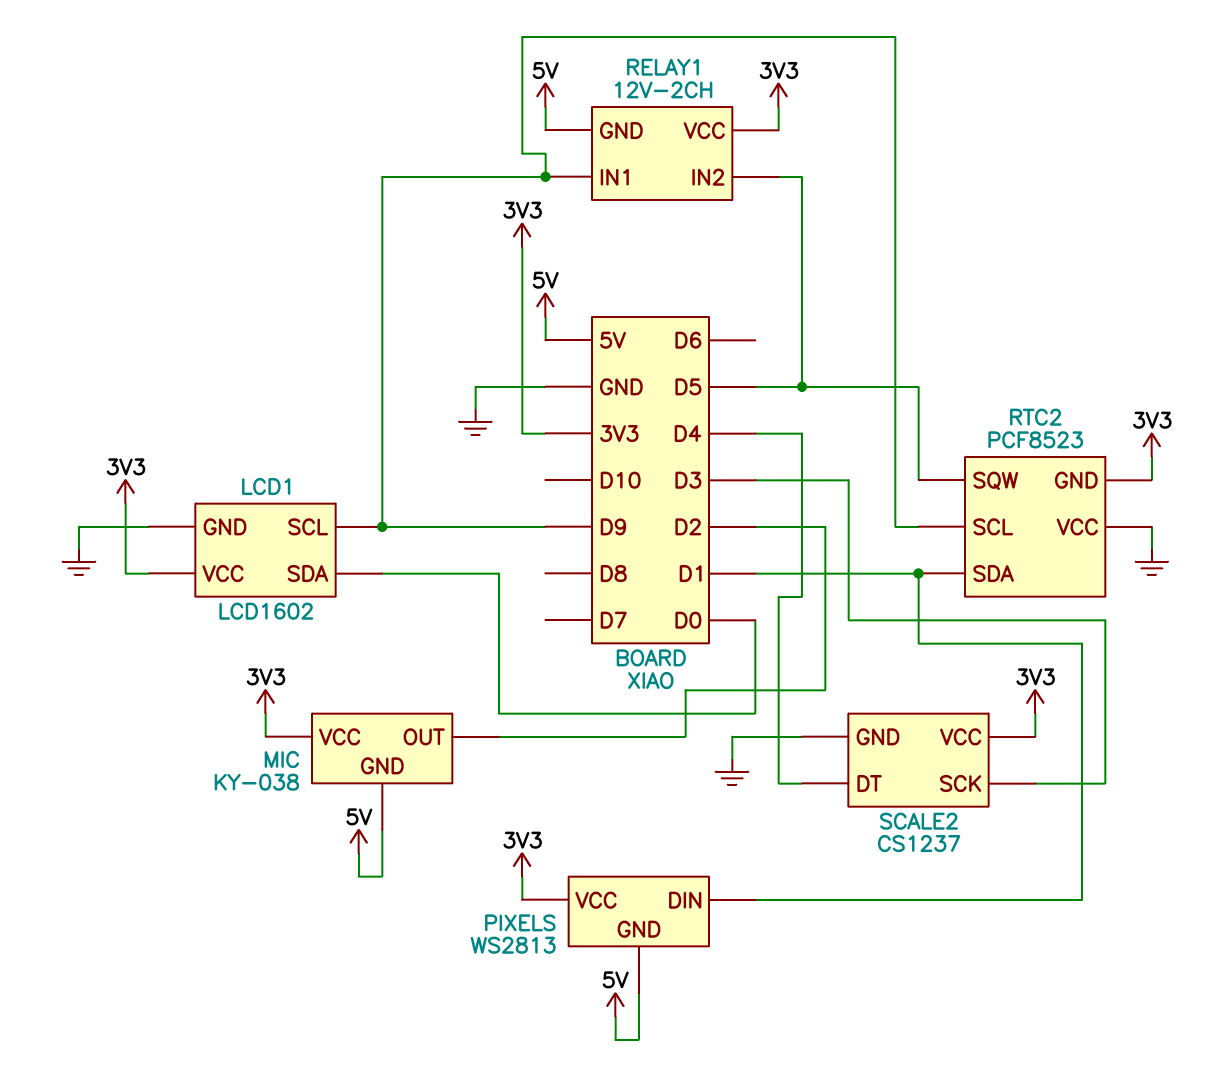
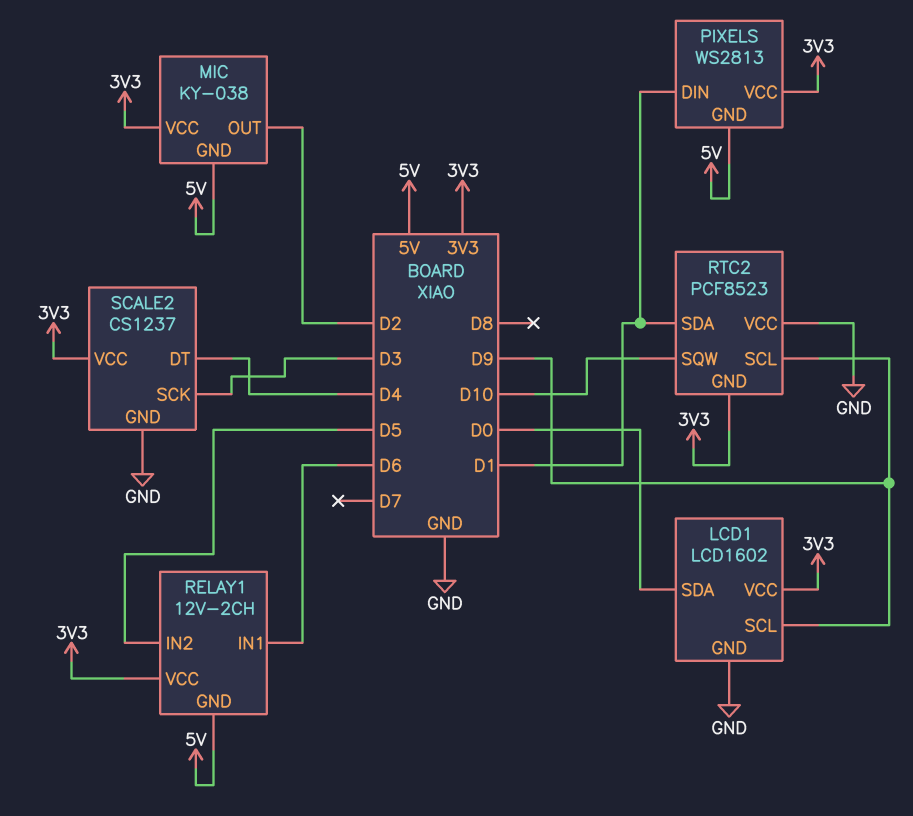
RELAY1 pin IN1: D9 -> D6
RTC2 pin SQW: D5 -> D10

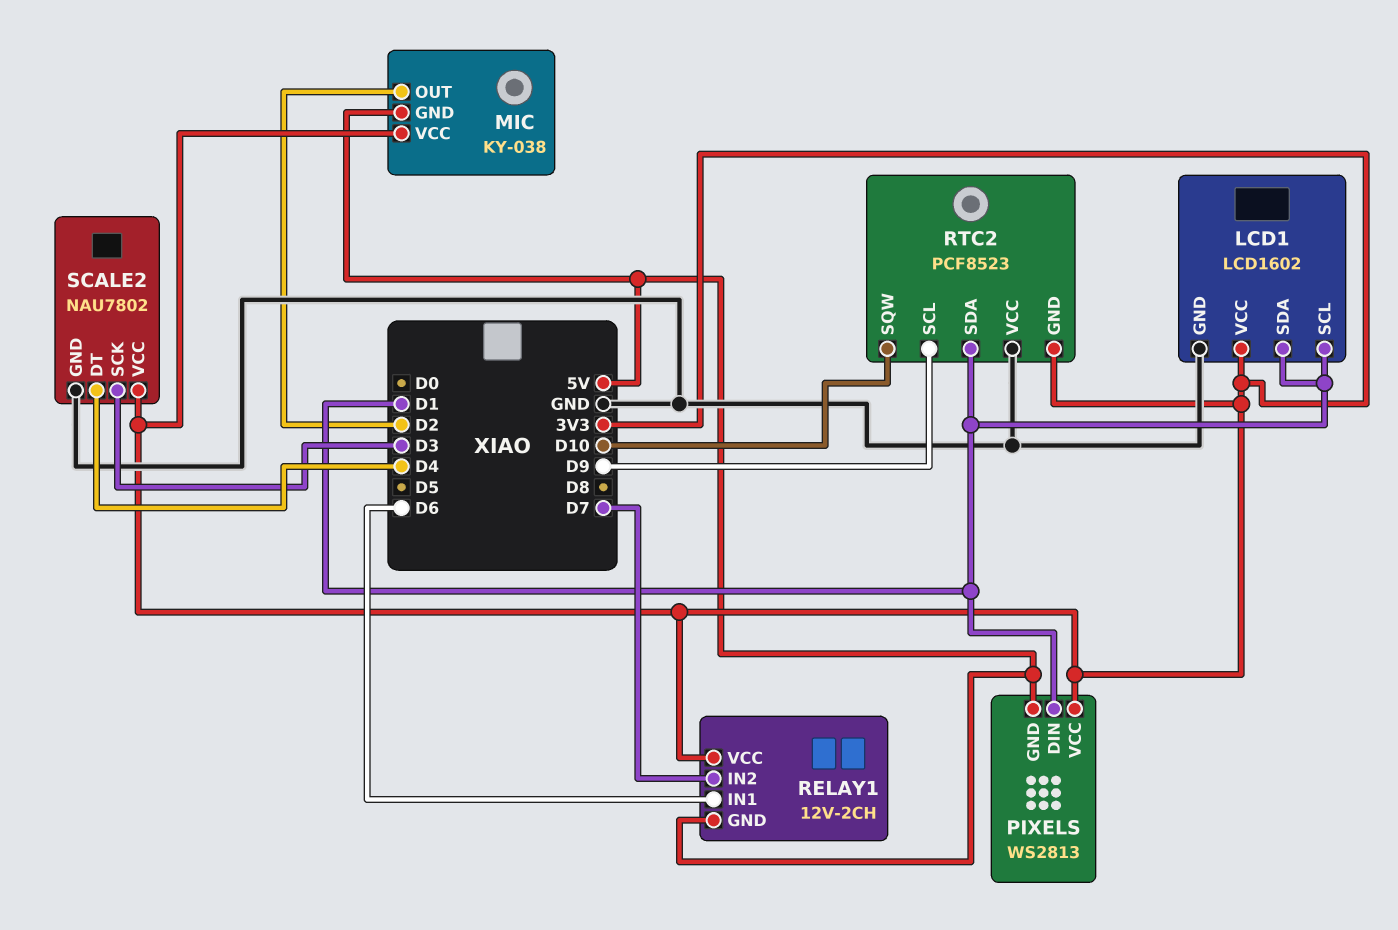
LCD1 pin SCL: D9 -> D1
LCD1 pin SDA: D0 -> D1
RELAY1 pin IN2: D5 -> D7
SCALE2: CS1237 -> NAU7802

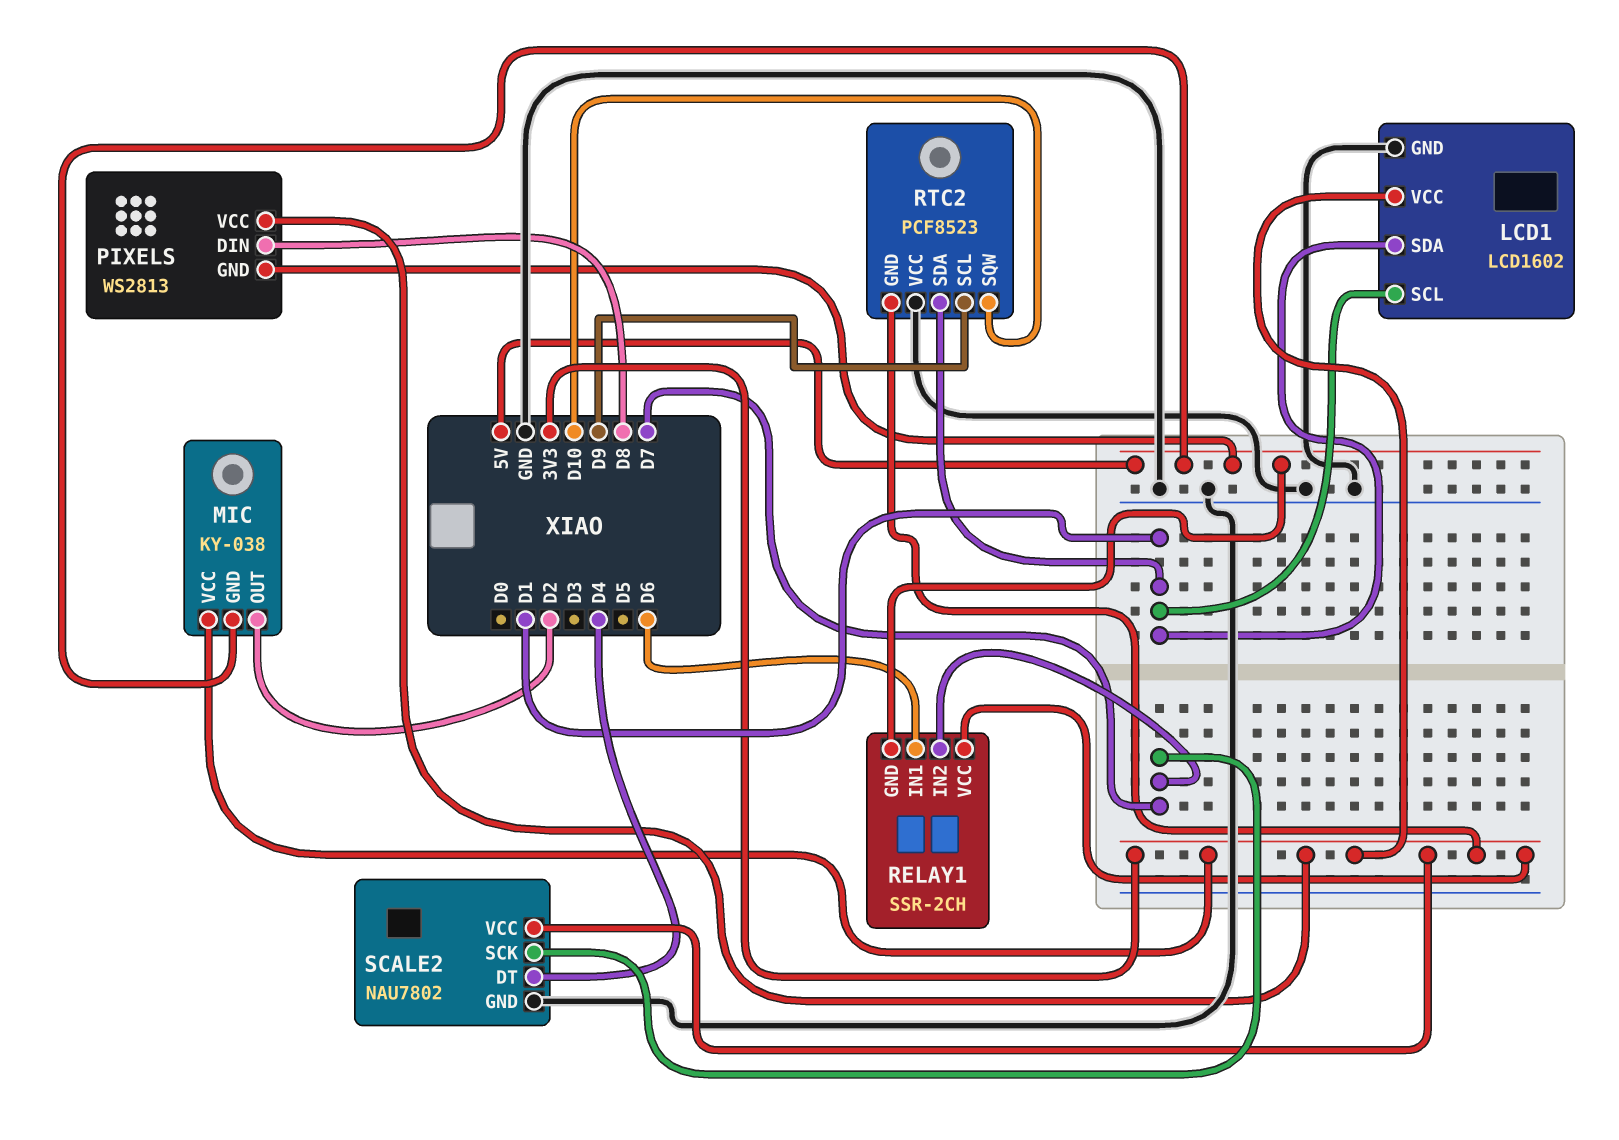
PIXELS pin DIN: D1 -> D8
RELAY1: 12V-2CH -> SSR-2CH
SCALE2 pin SCK: D3 -> D7

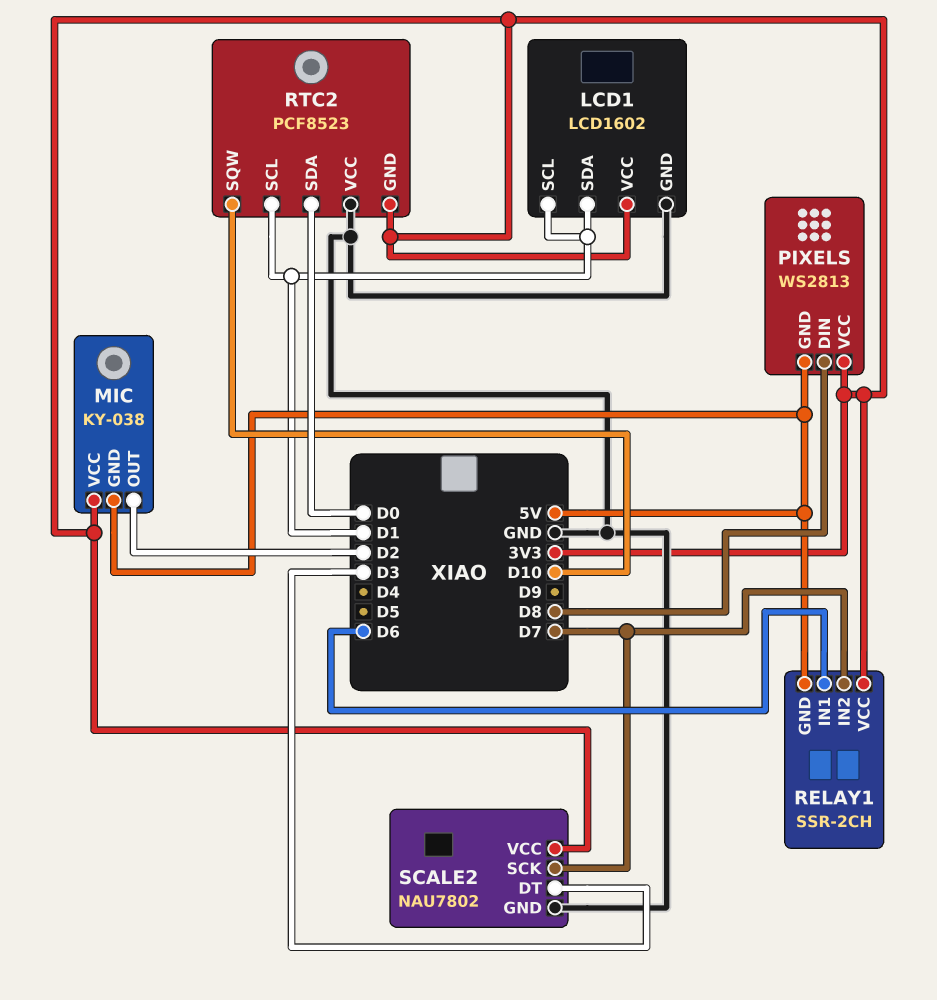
RTC2 pin SCL: D9 -> D1
RTC2 pin SDA: D1 -> D0
SCALE2 pin DT: D4 -> D3

